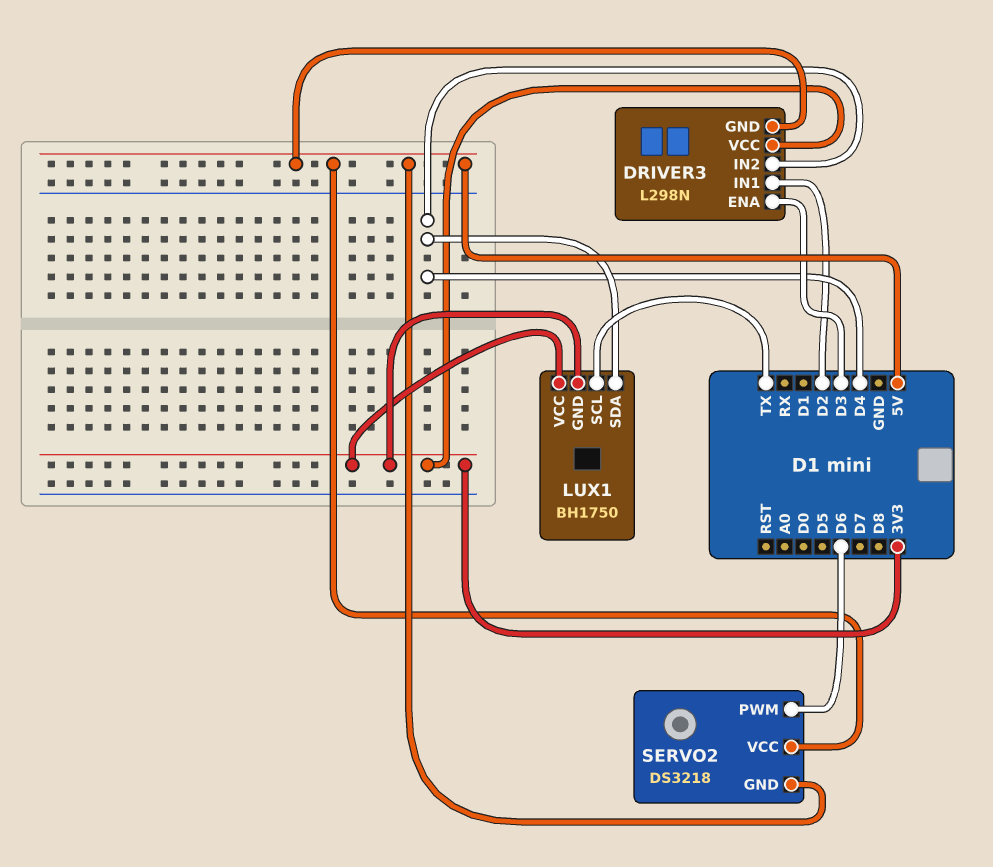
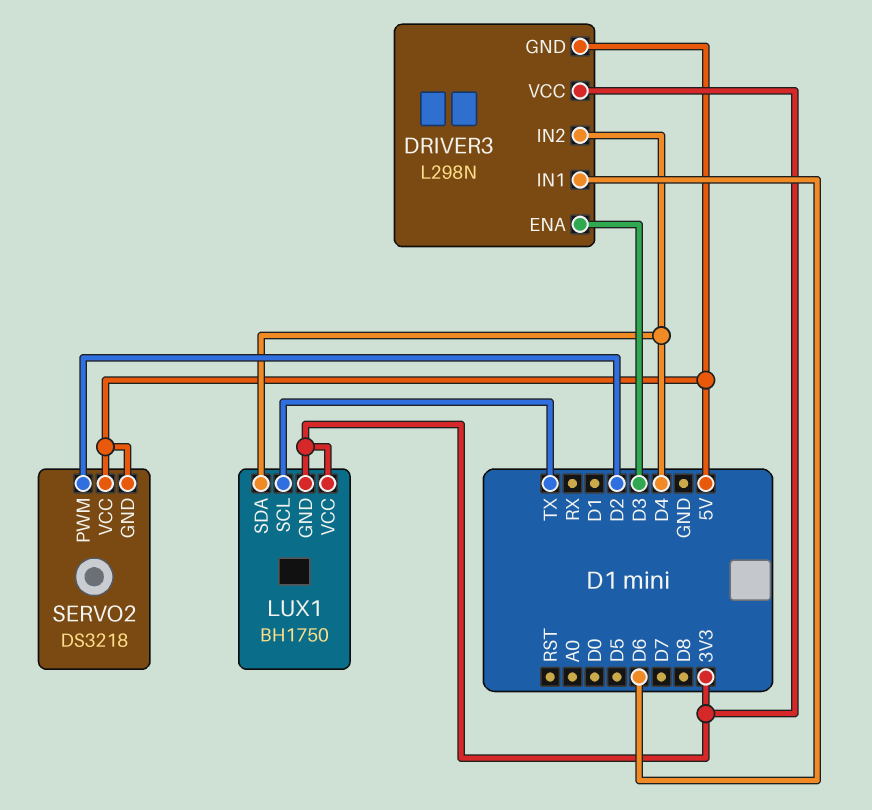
DRIVER3 pin IN1: D2 -> D6
SERVO2 pin PWM: D6 -> D2

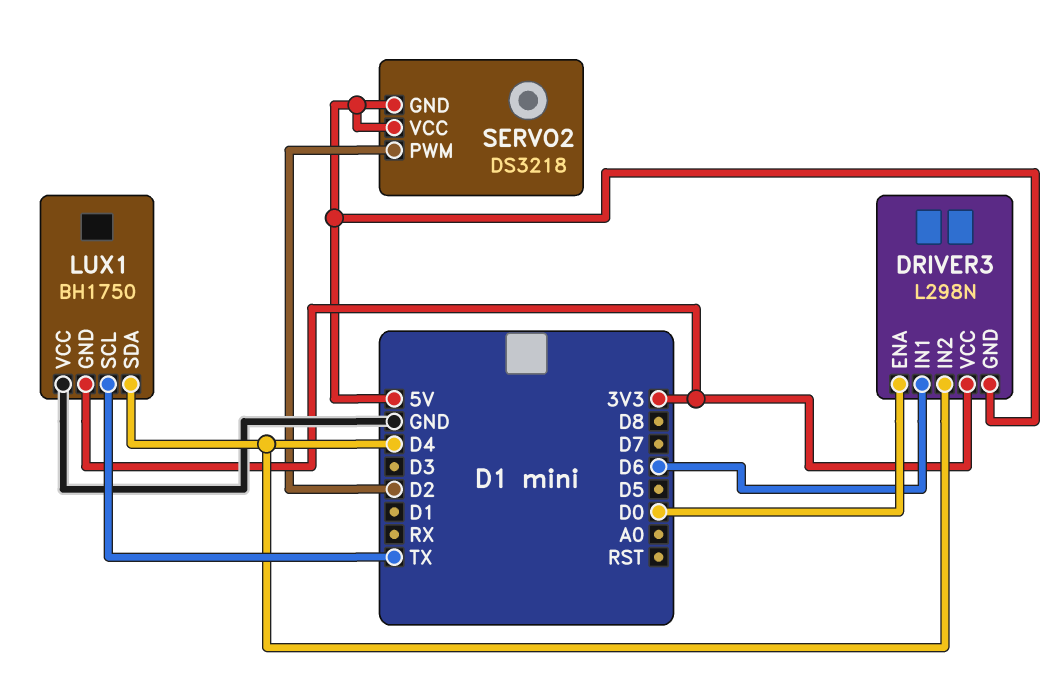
DRIVER3 pin ENA: D3 -> D0
LUX1 pin VCC: 3V3 -> GND

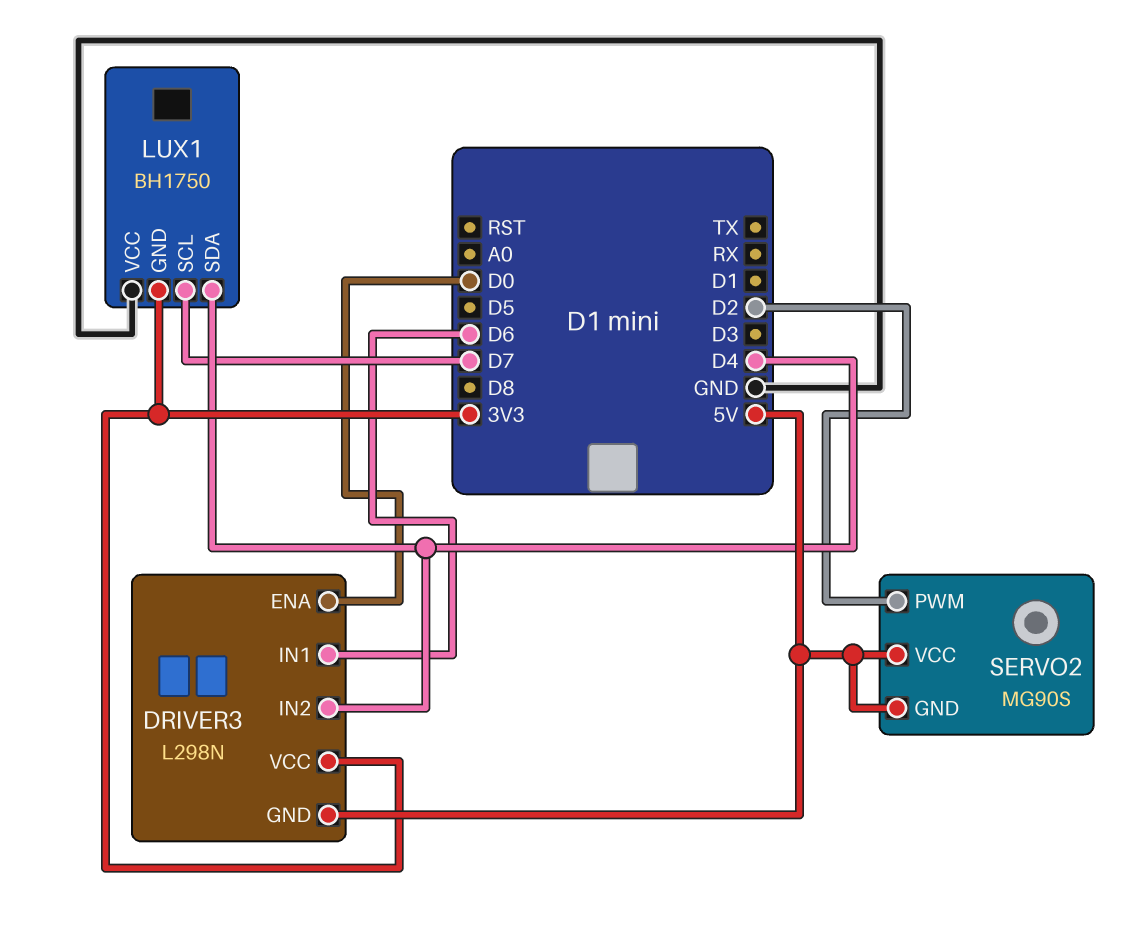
LUX1 pin SCL: TX -> D7
SERVO2: DS3218 -> MG90S

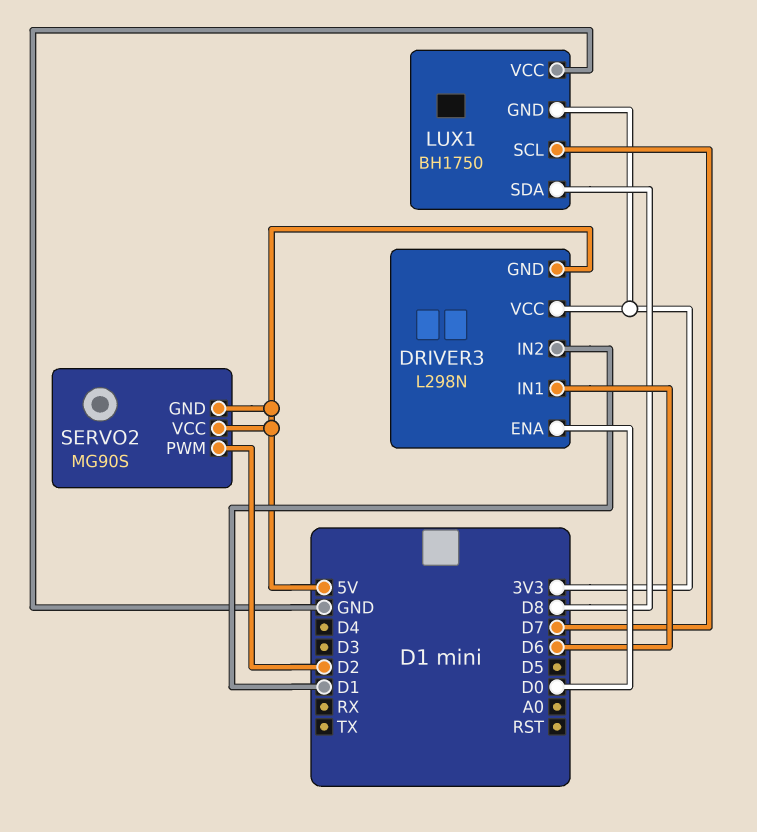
DRIVER3 pin IN2: D4 -> D1
LUX1 pin SDA: D4 -> D8

